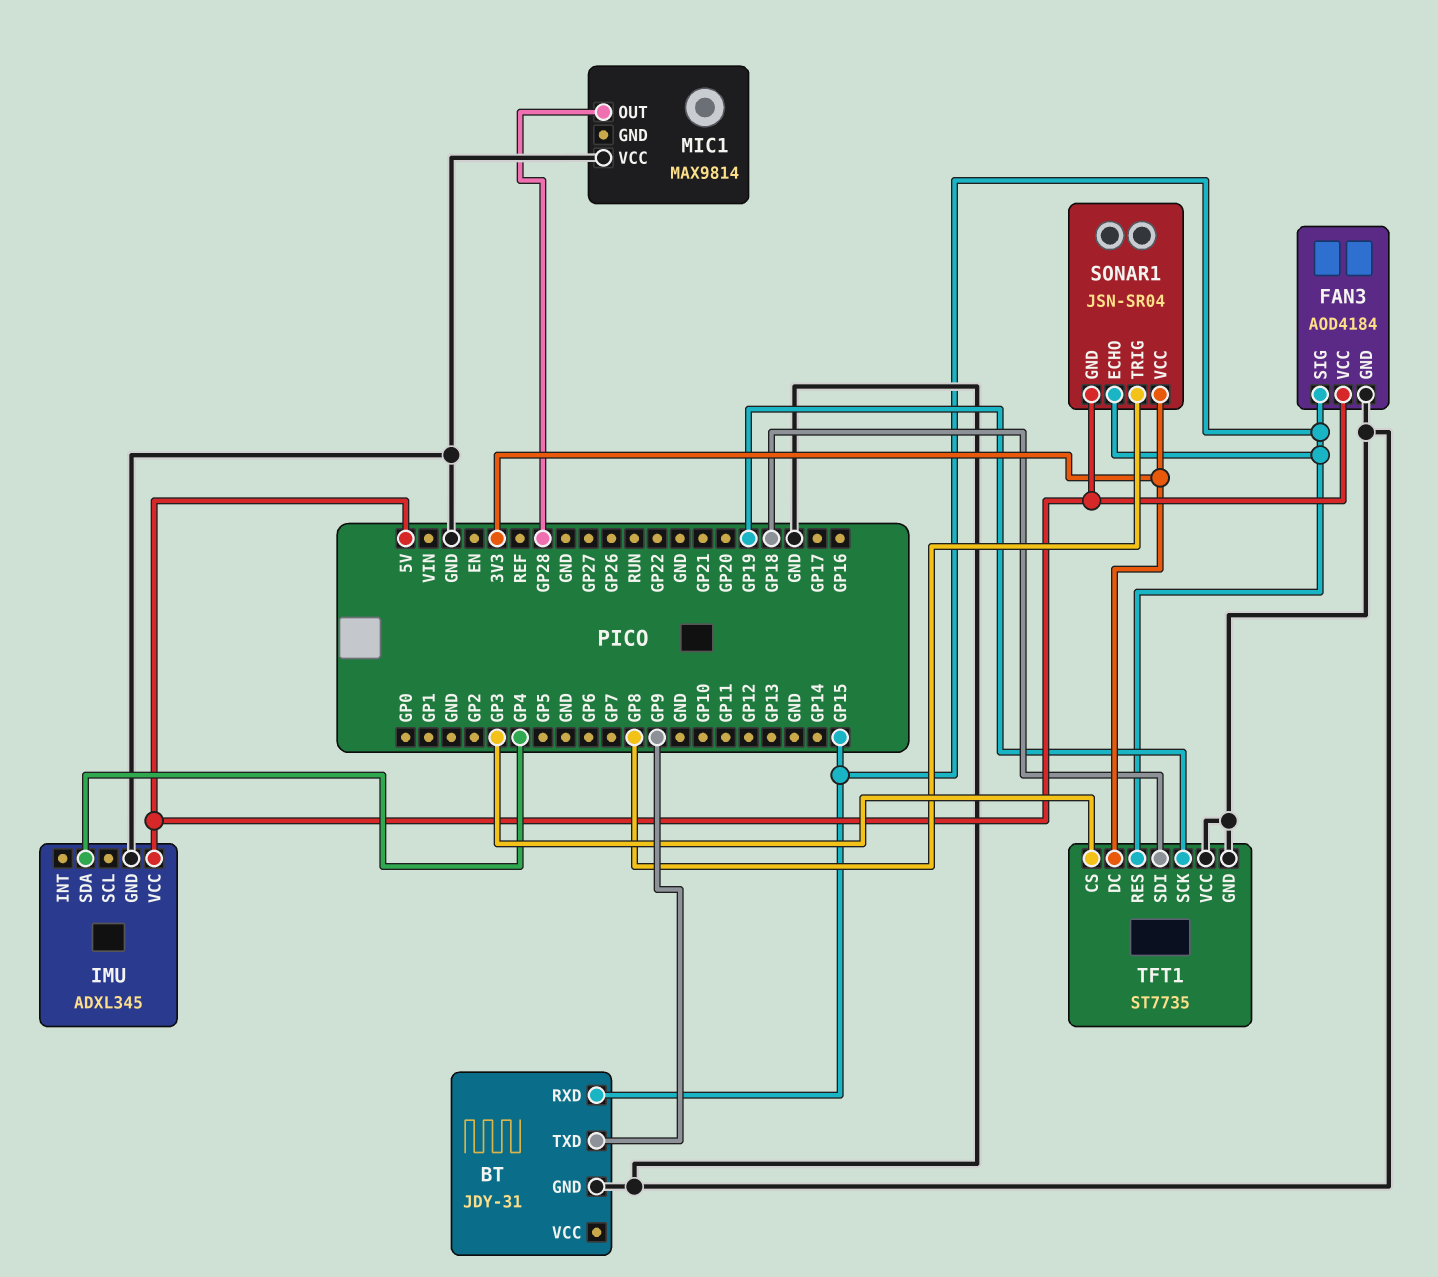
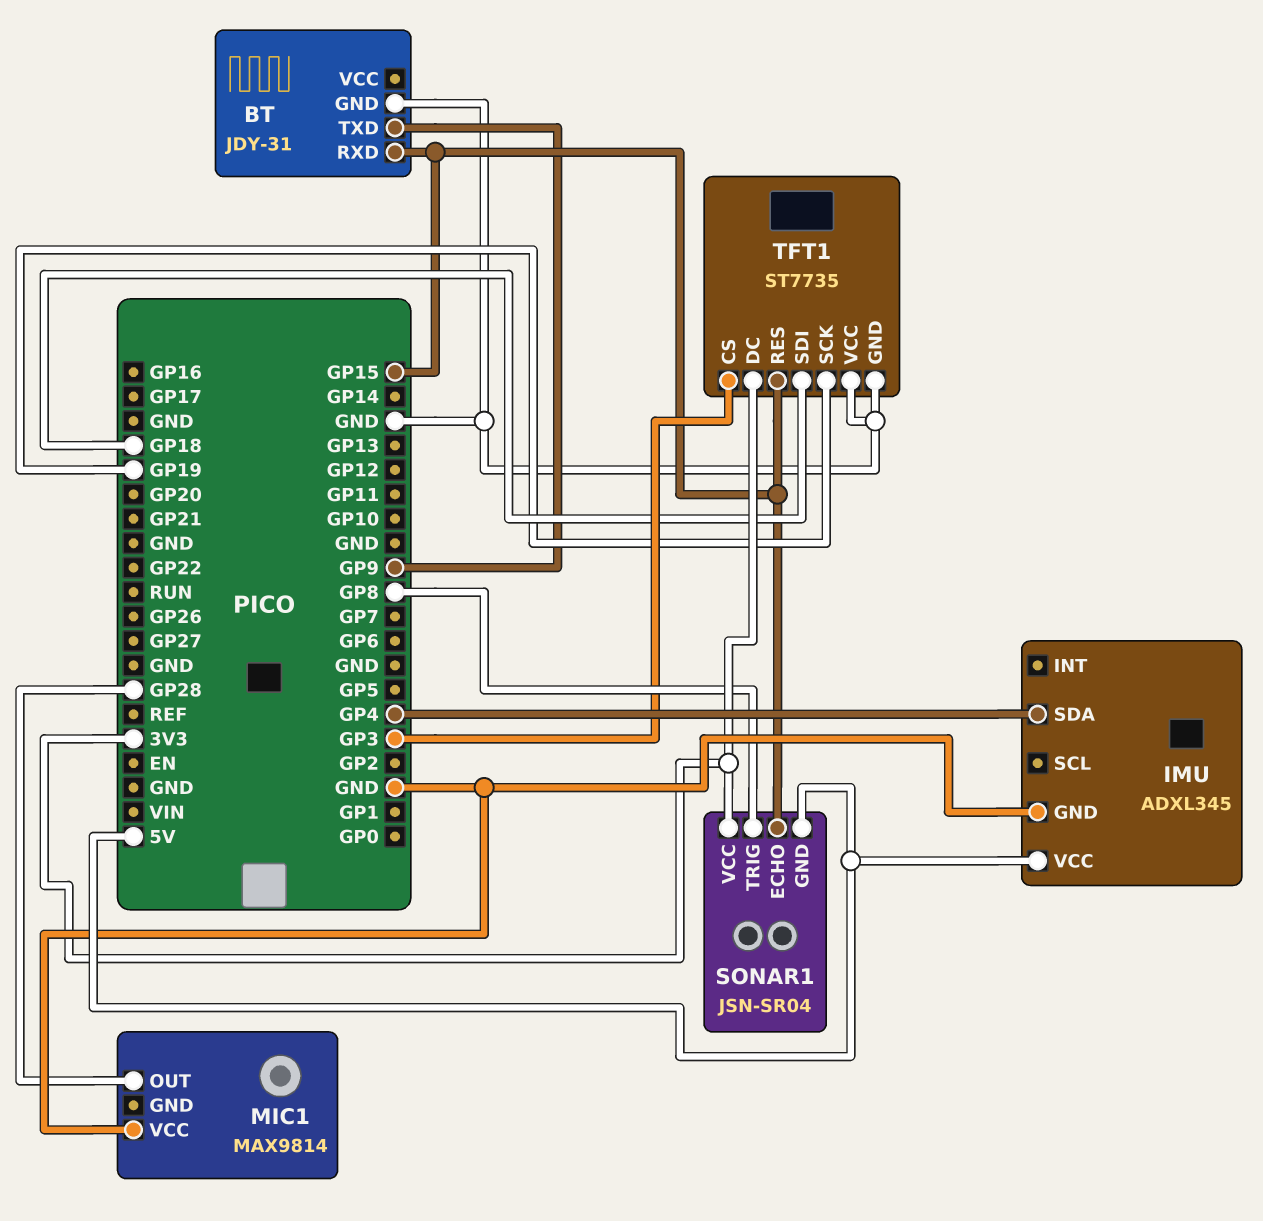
FAN3: AOD4184 -> none
FAN3 pin GND: GND -> none
FAN3 pin SIG: GP15 -> none
FAN3 pin VCC: 5V -> none

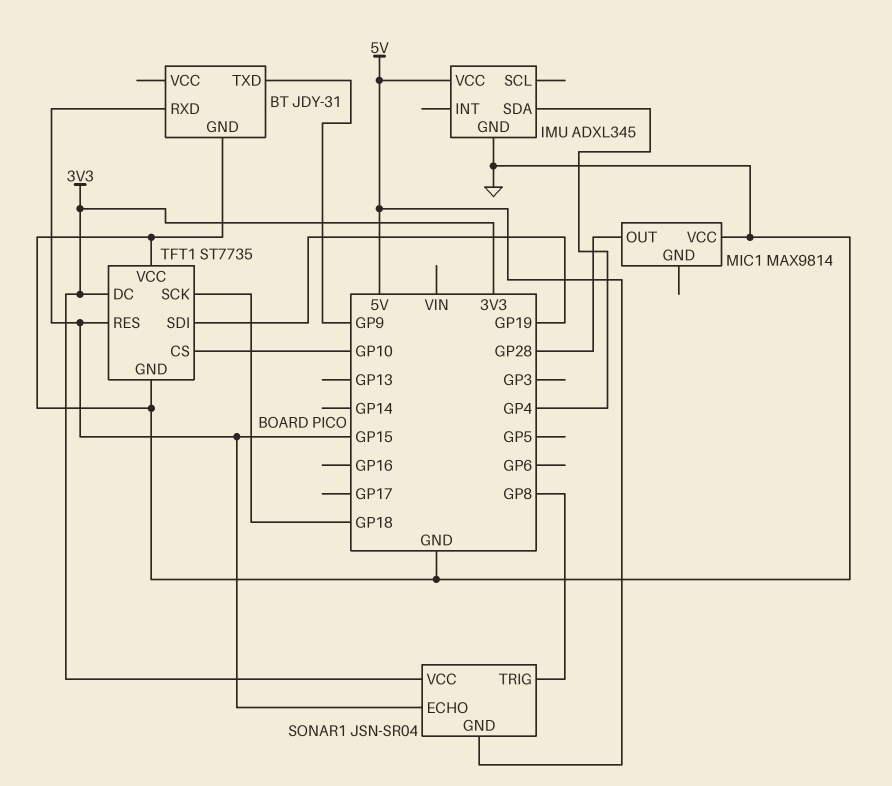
TFT1 pin CS: GP3 -> GP10
TFT1 pin SCK: GP19 -> GP18
TFT1 pin SDI: GP18 -> GP19

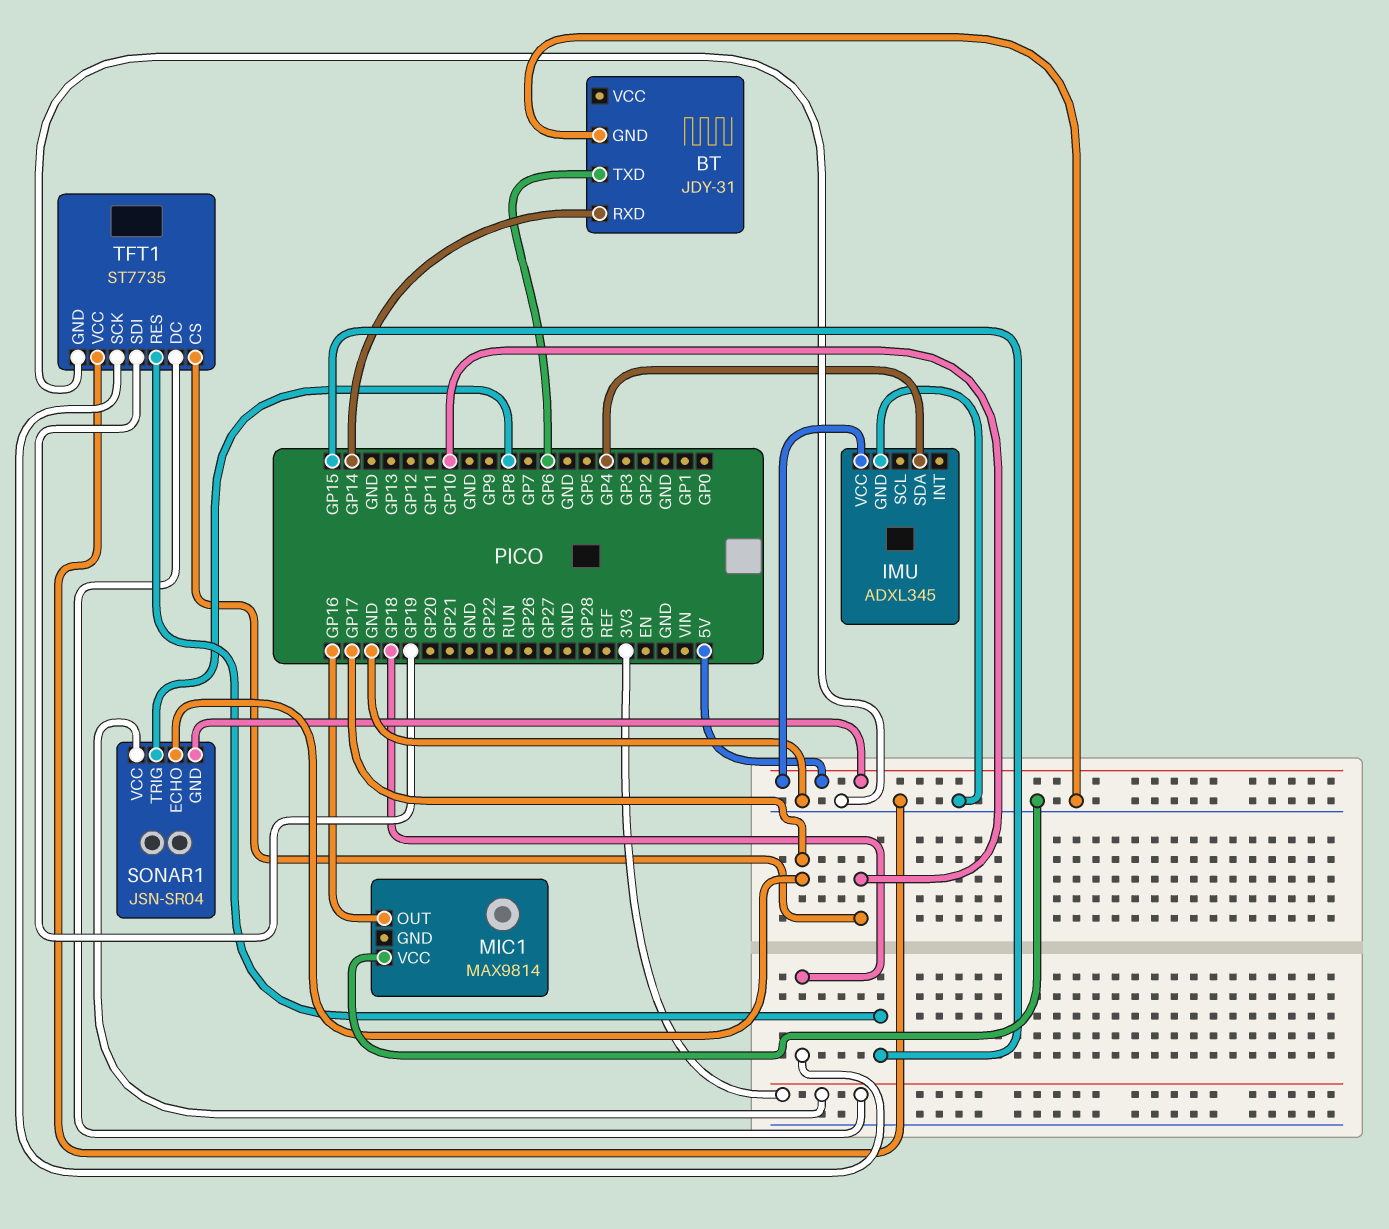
BT pin RXD: GP15 -> GP14
BT pin TXD: GP9 -> GP6
MIC1 pin OUT: GP28 -> GP16
SONAR1 pin ECHO: GP15 -> GP17

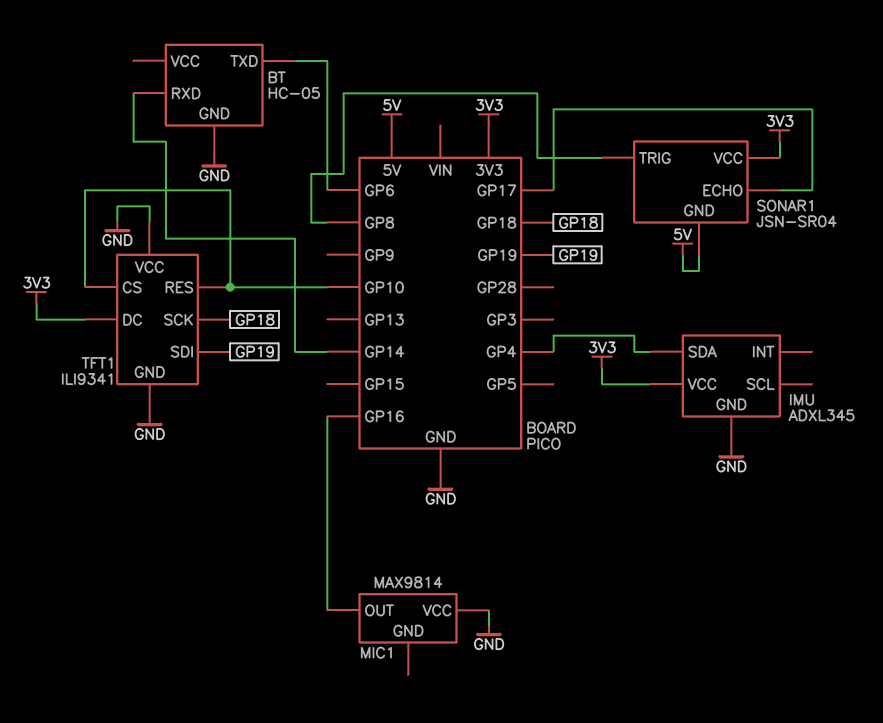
BT: JDY-31 -> HC-05
IMU pin VCC: 5V -> 3V3
TFT1: ST7735 -> ILI9341
TFT1 pin RES: GP15 -> GP10

